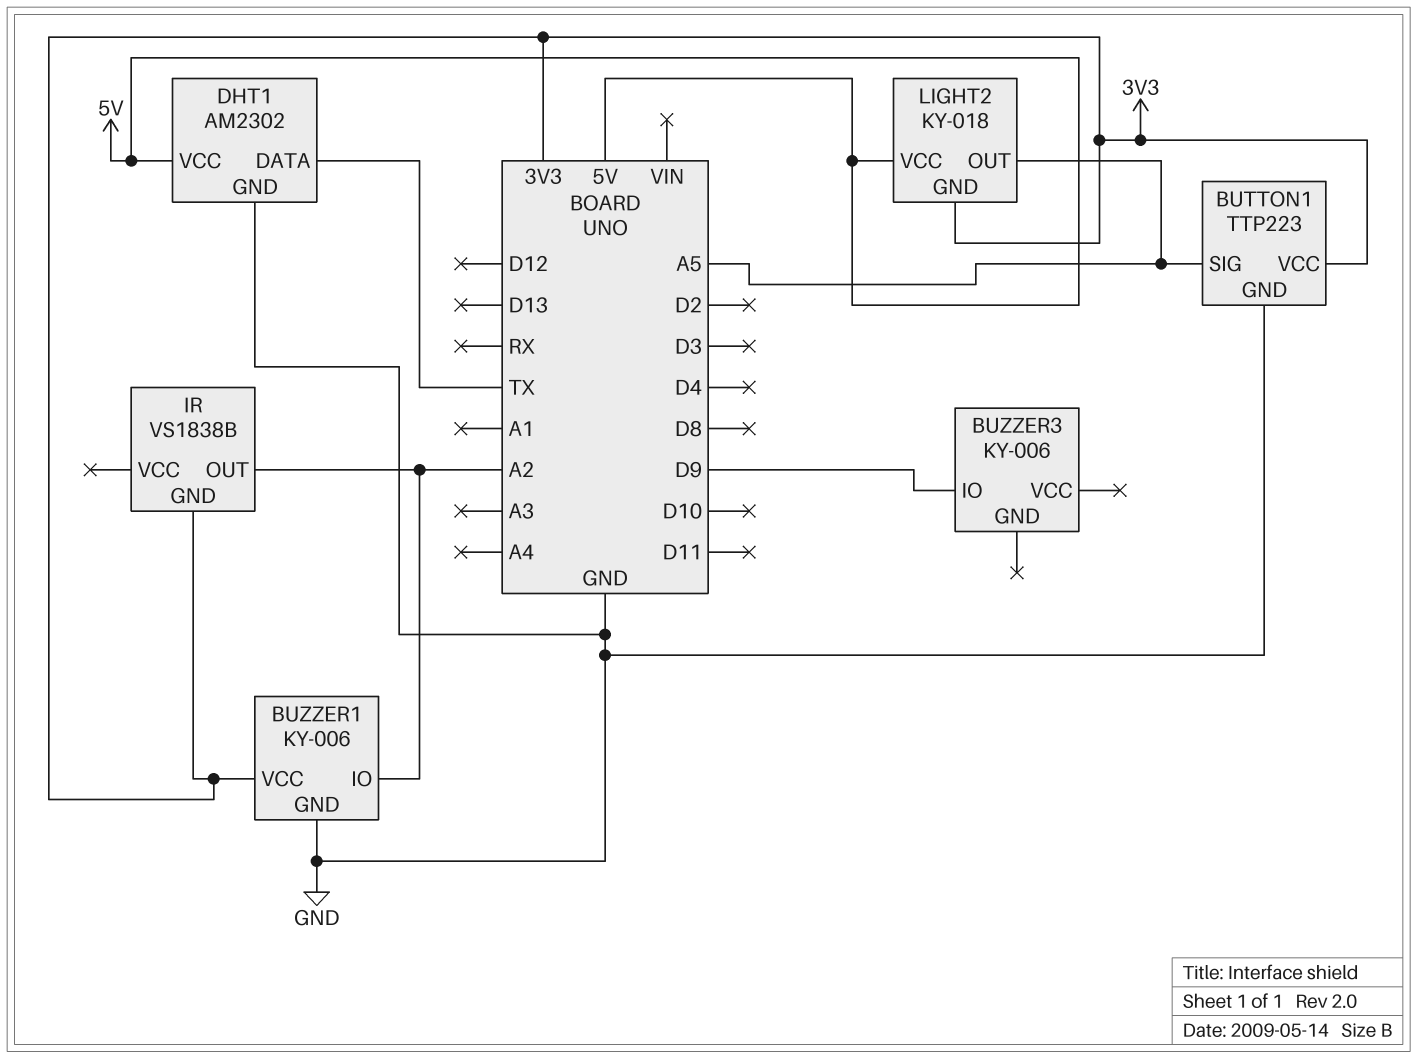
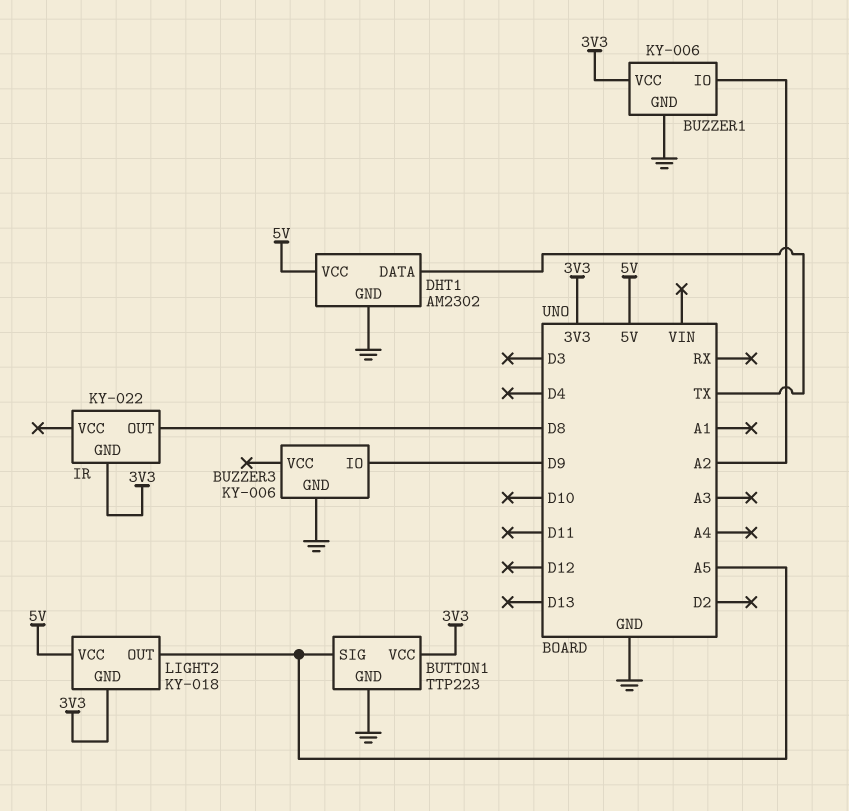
BUZZER3 pin GND: none -> GND
IR: VS1838B -> KY-022
IR pin OUT: A2 -> D8

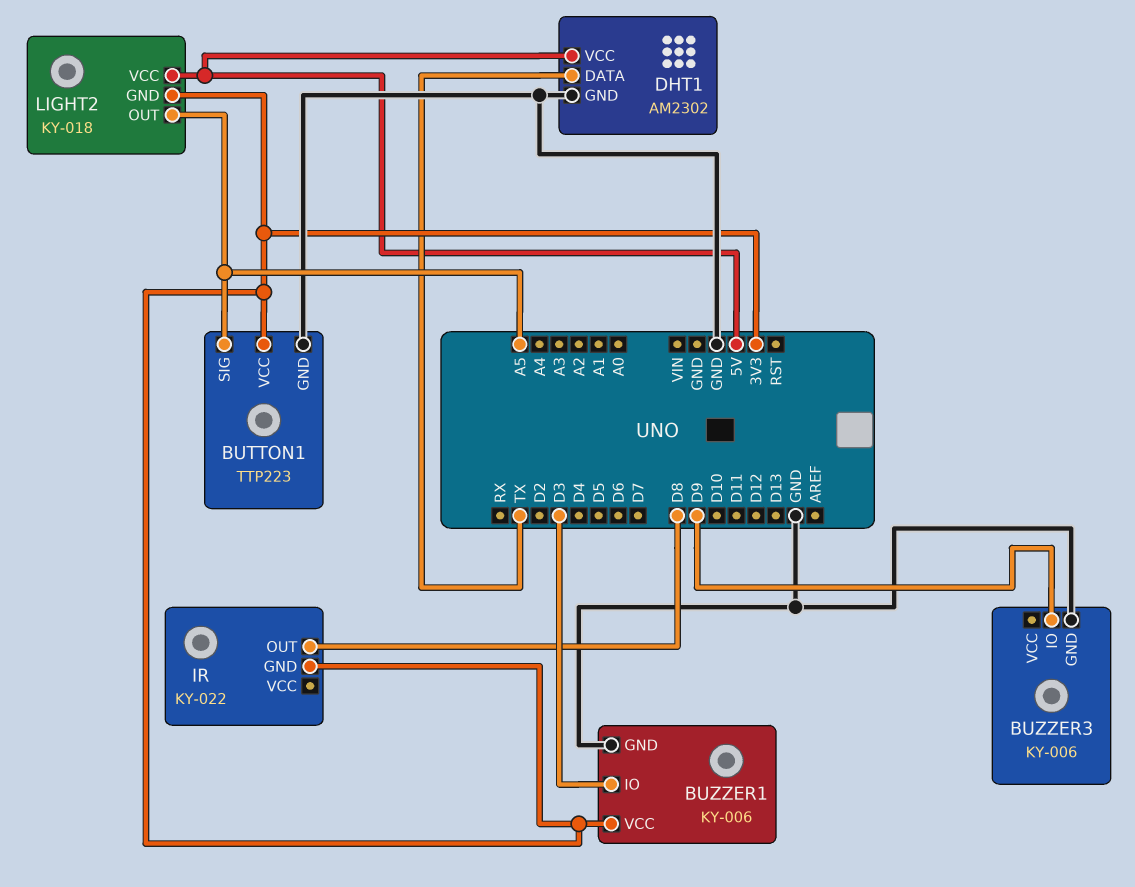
BUZZER1 pin IO: A2 -> D3

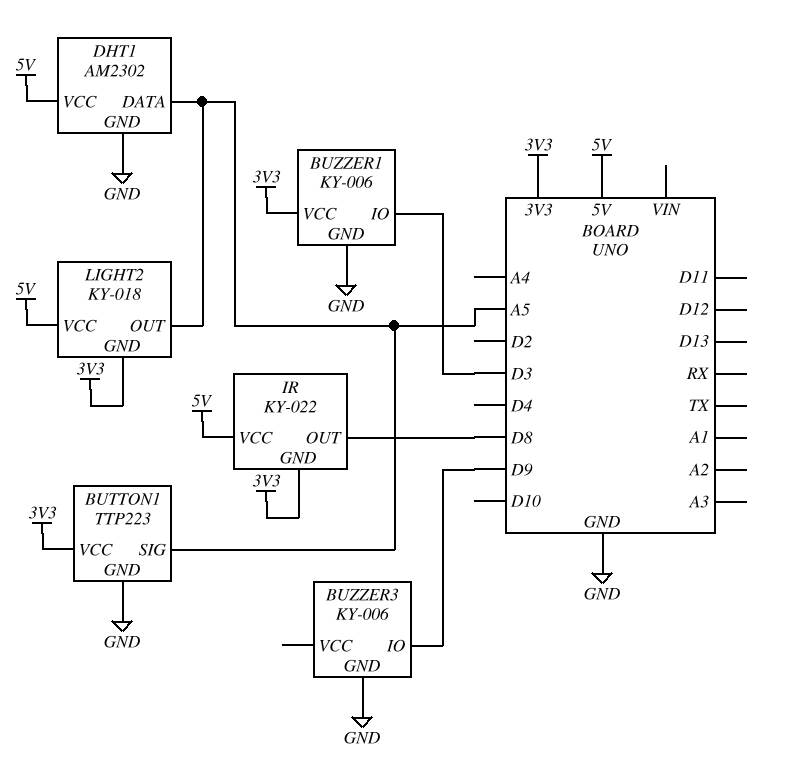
DHT1 pin DATA: TX -> A5
IR pin VCC: none -> 5V

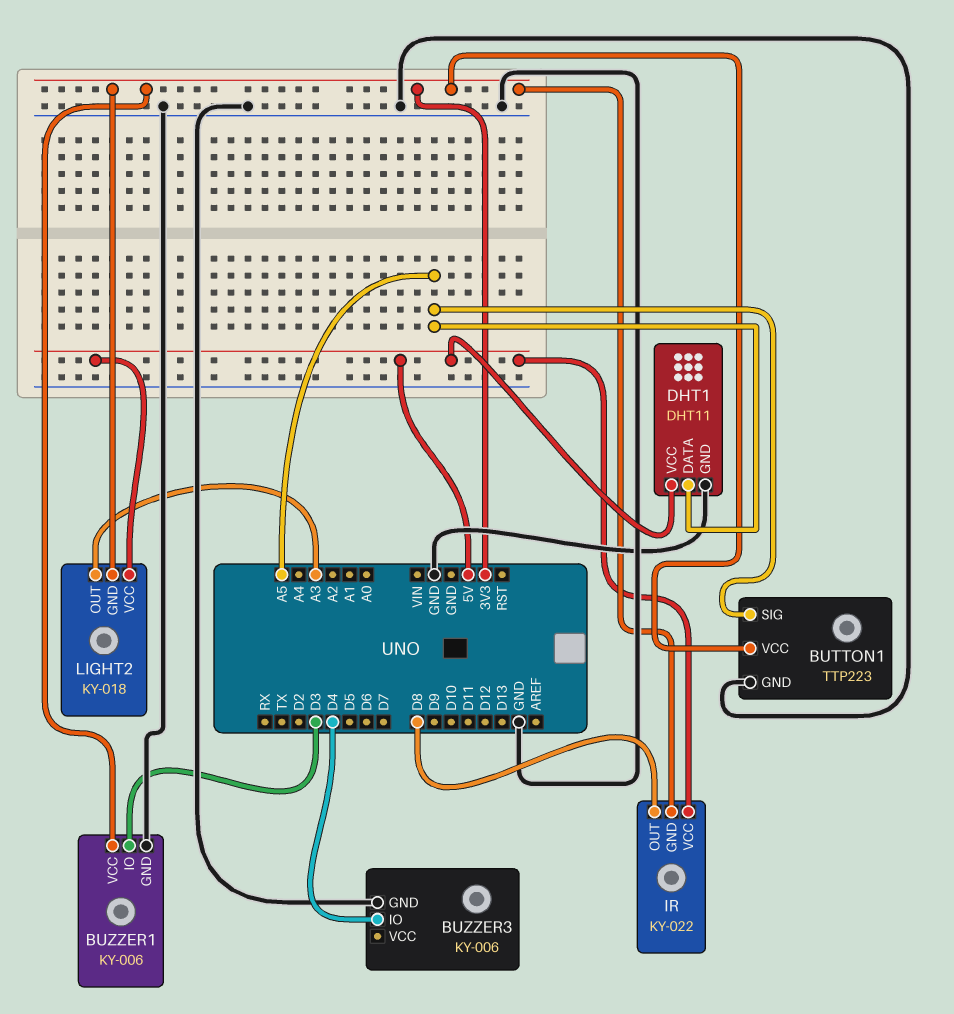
BUZZER3 pin IO: D9 -> D4
DHT1: AM2302 -> DHT11
LIGHT2 pin OUT: A5 -> A3

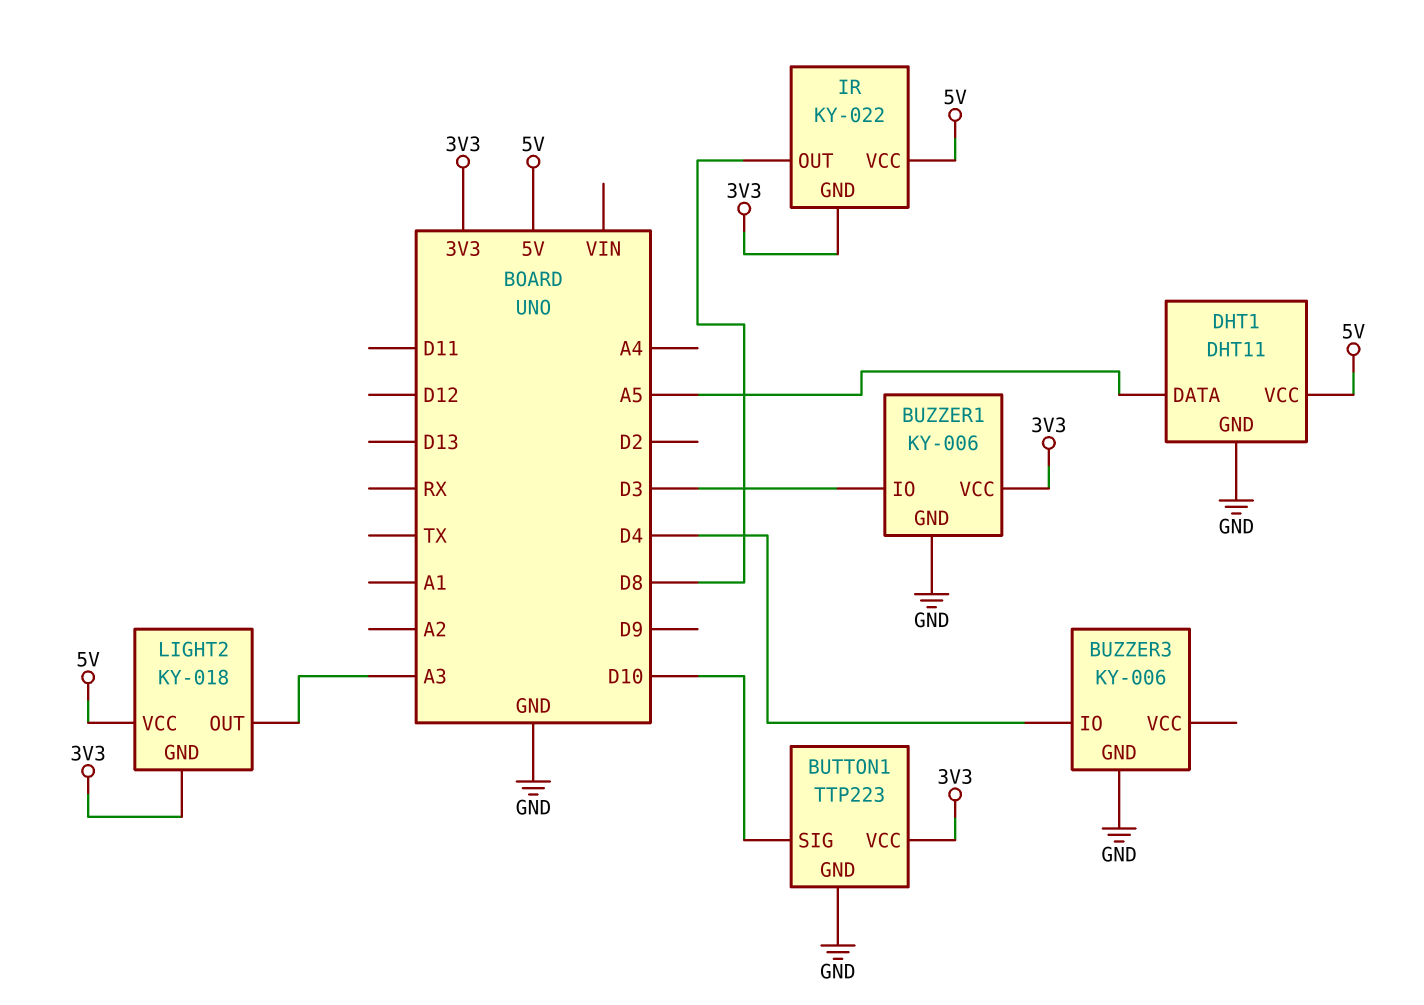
BUTTON1 pin SIG: A5 -> D10

